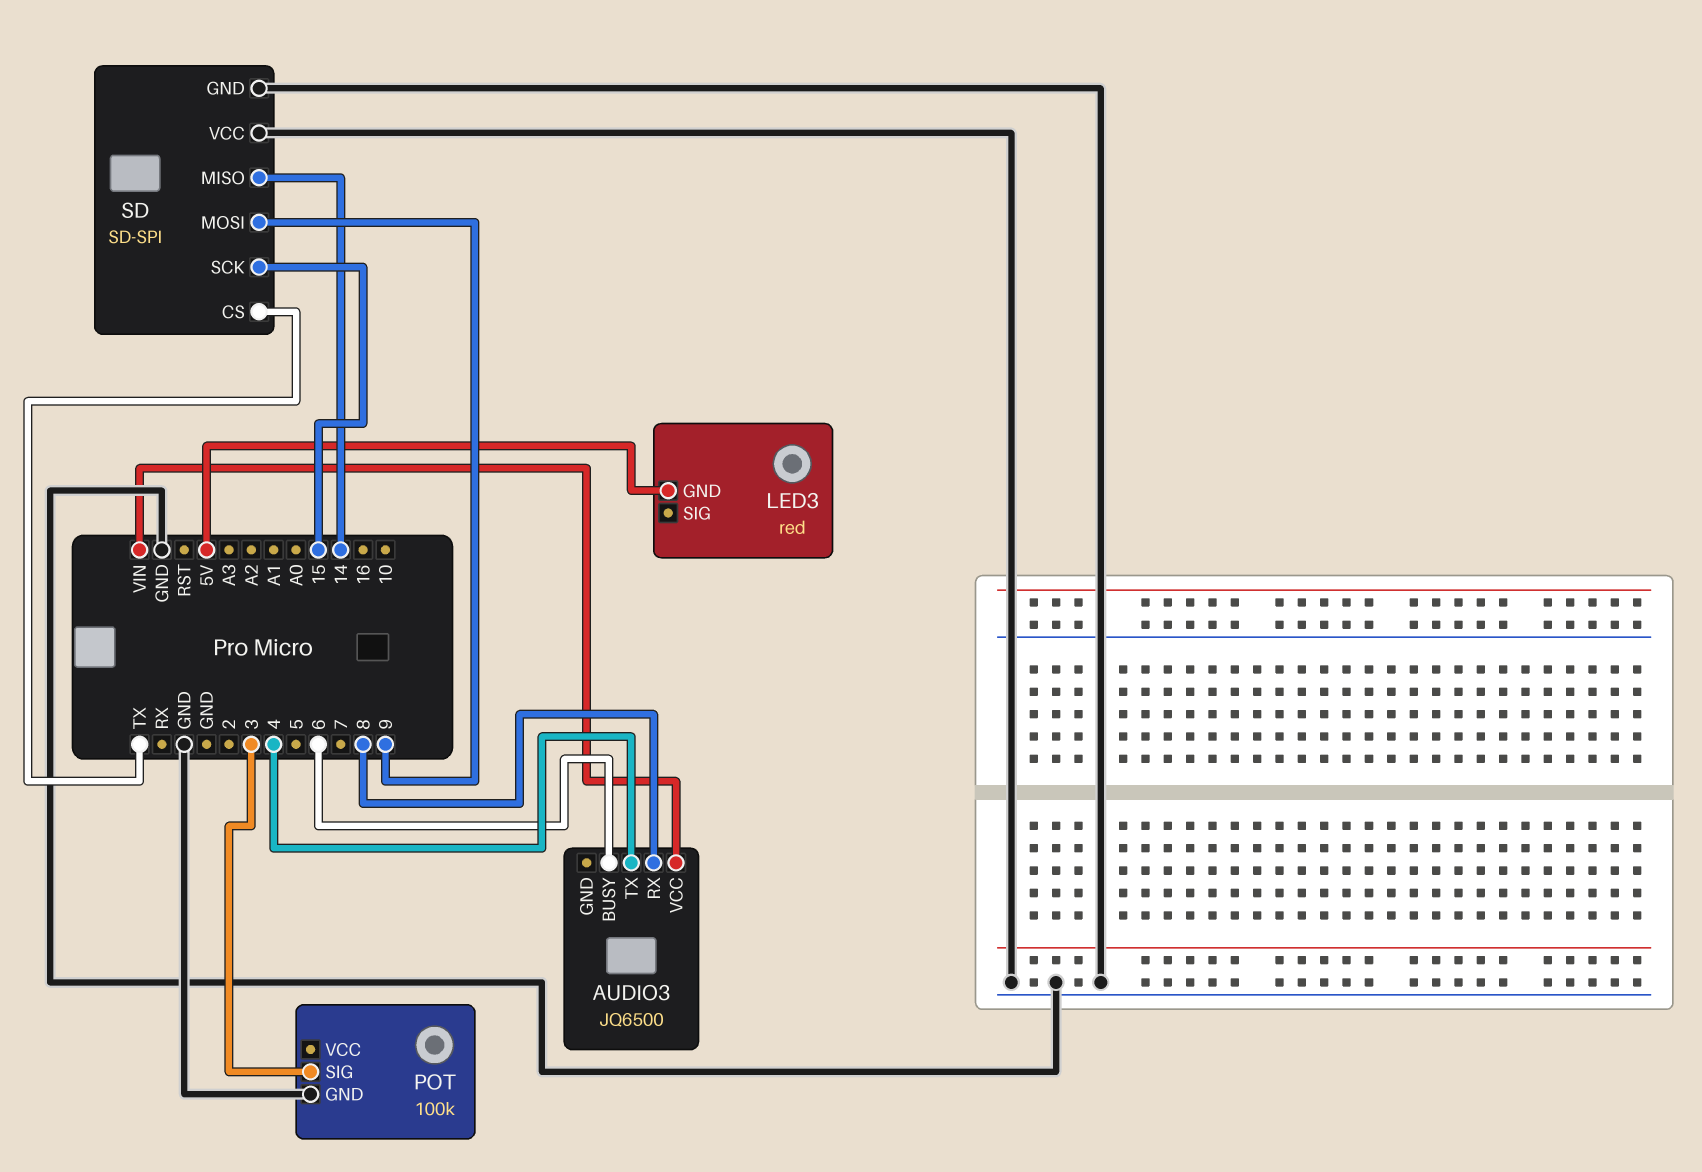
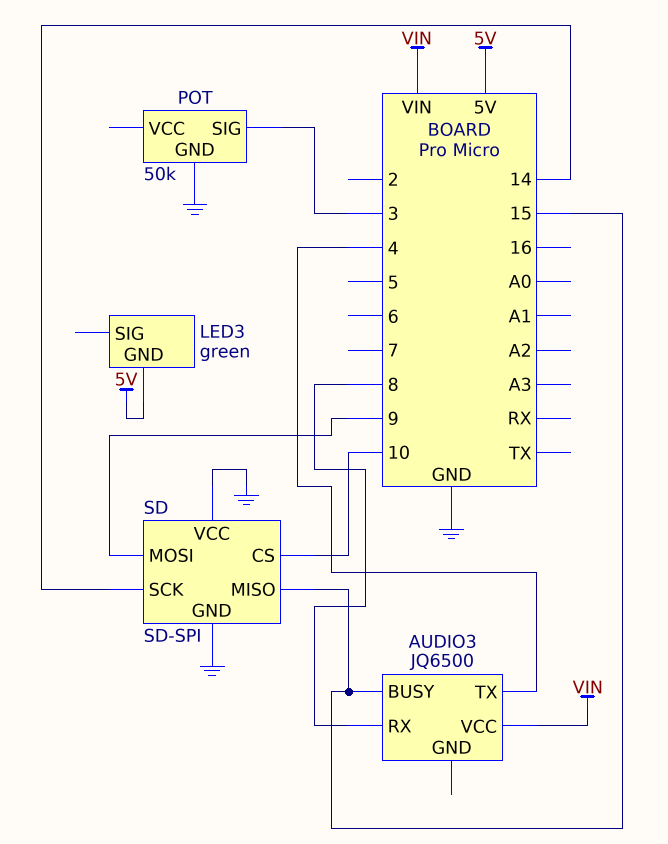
AUDIO3 pin BUSY: 6 -> 15
LED3: red -> green
POT: 100k -> 50k
SD pin CS: TX -> 10
SD pin MISO: 14 -> 15
SD pin SCK: 15 -> 14

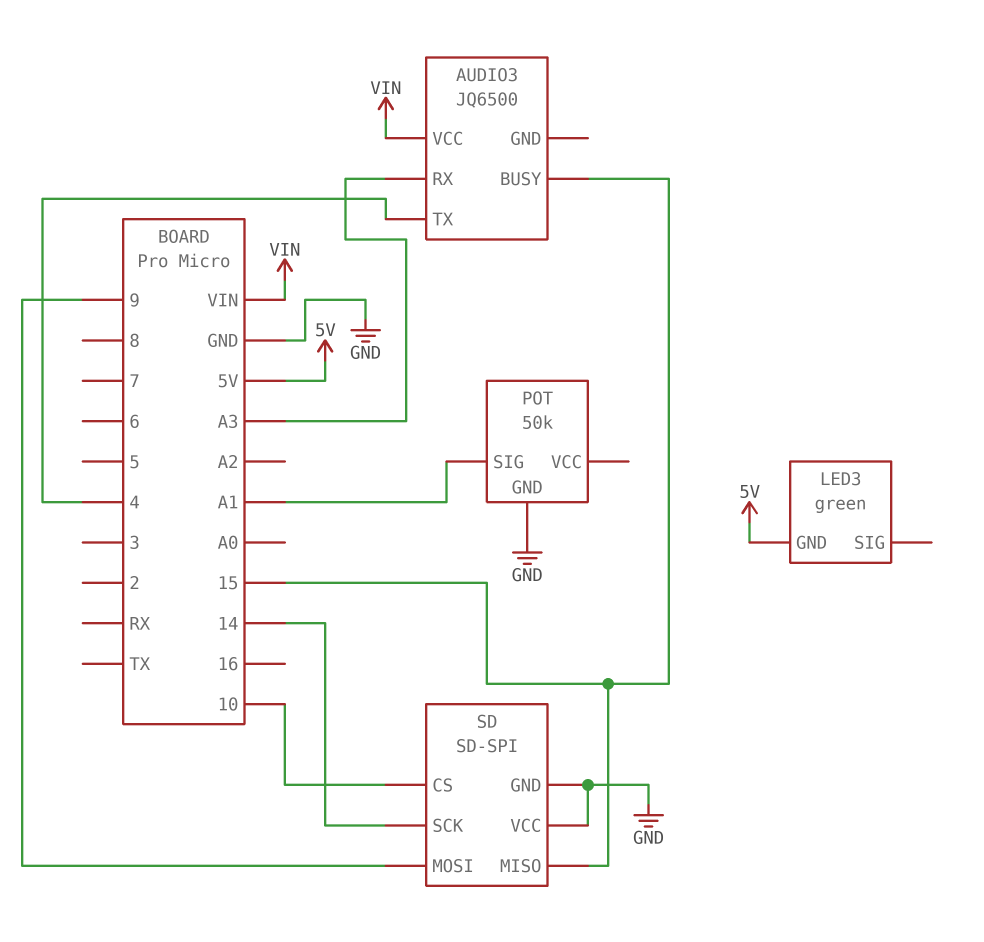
AUDIO3 pin RX: 8 -> A3
POT pin SIG: 3 -> A1

